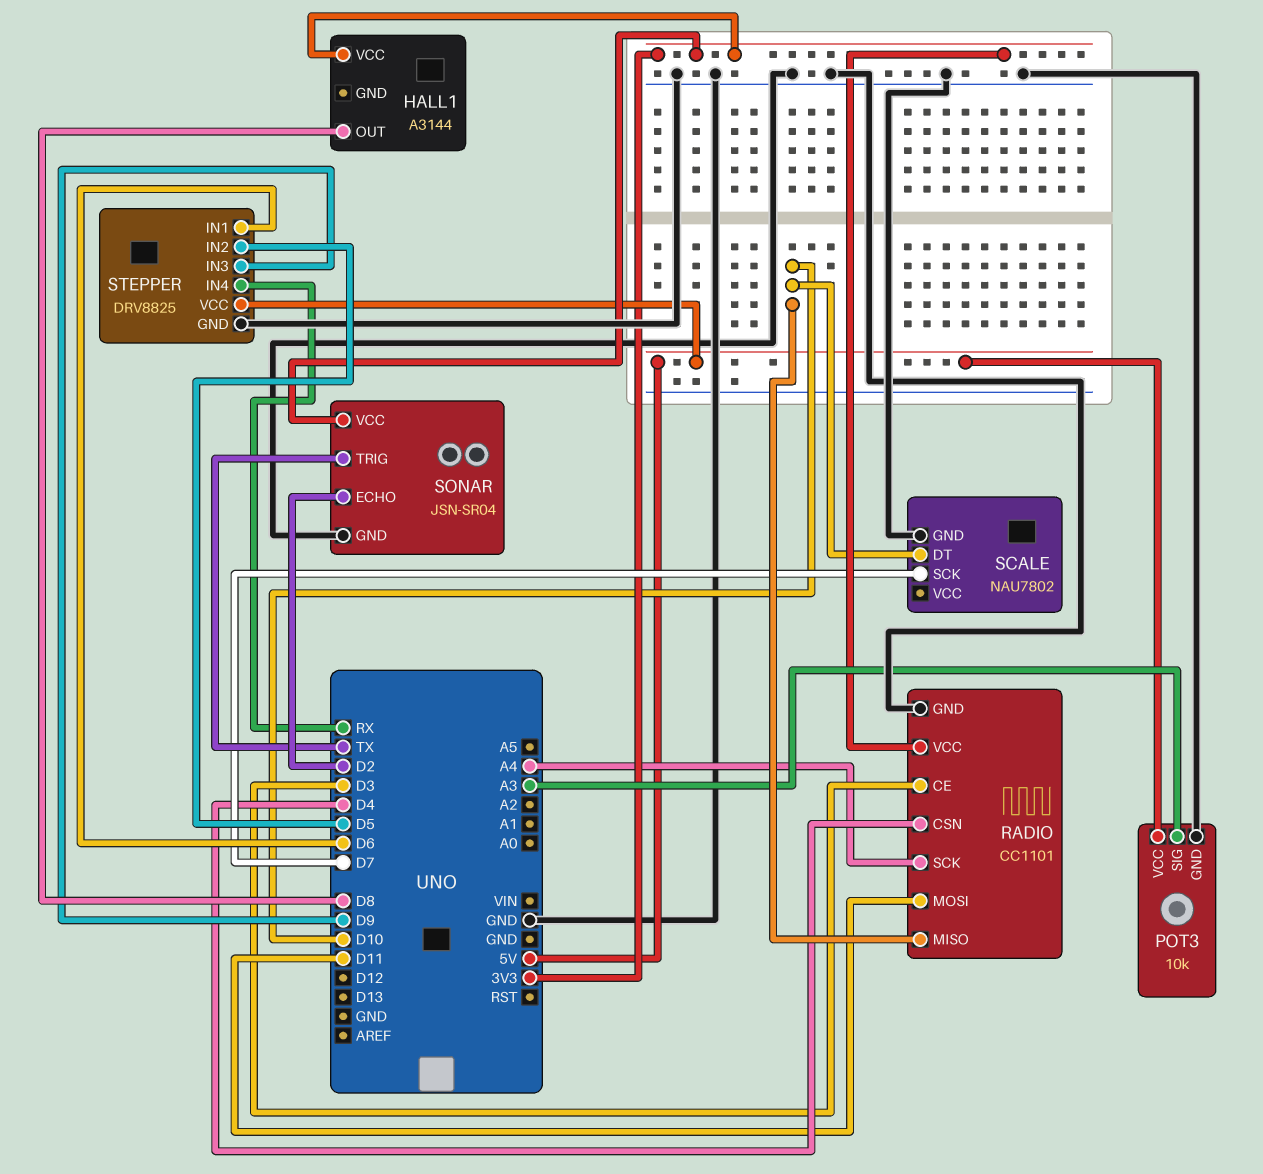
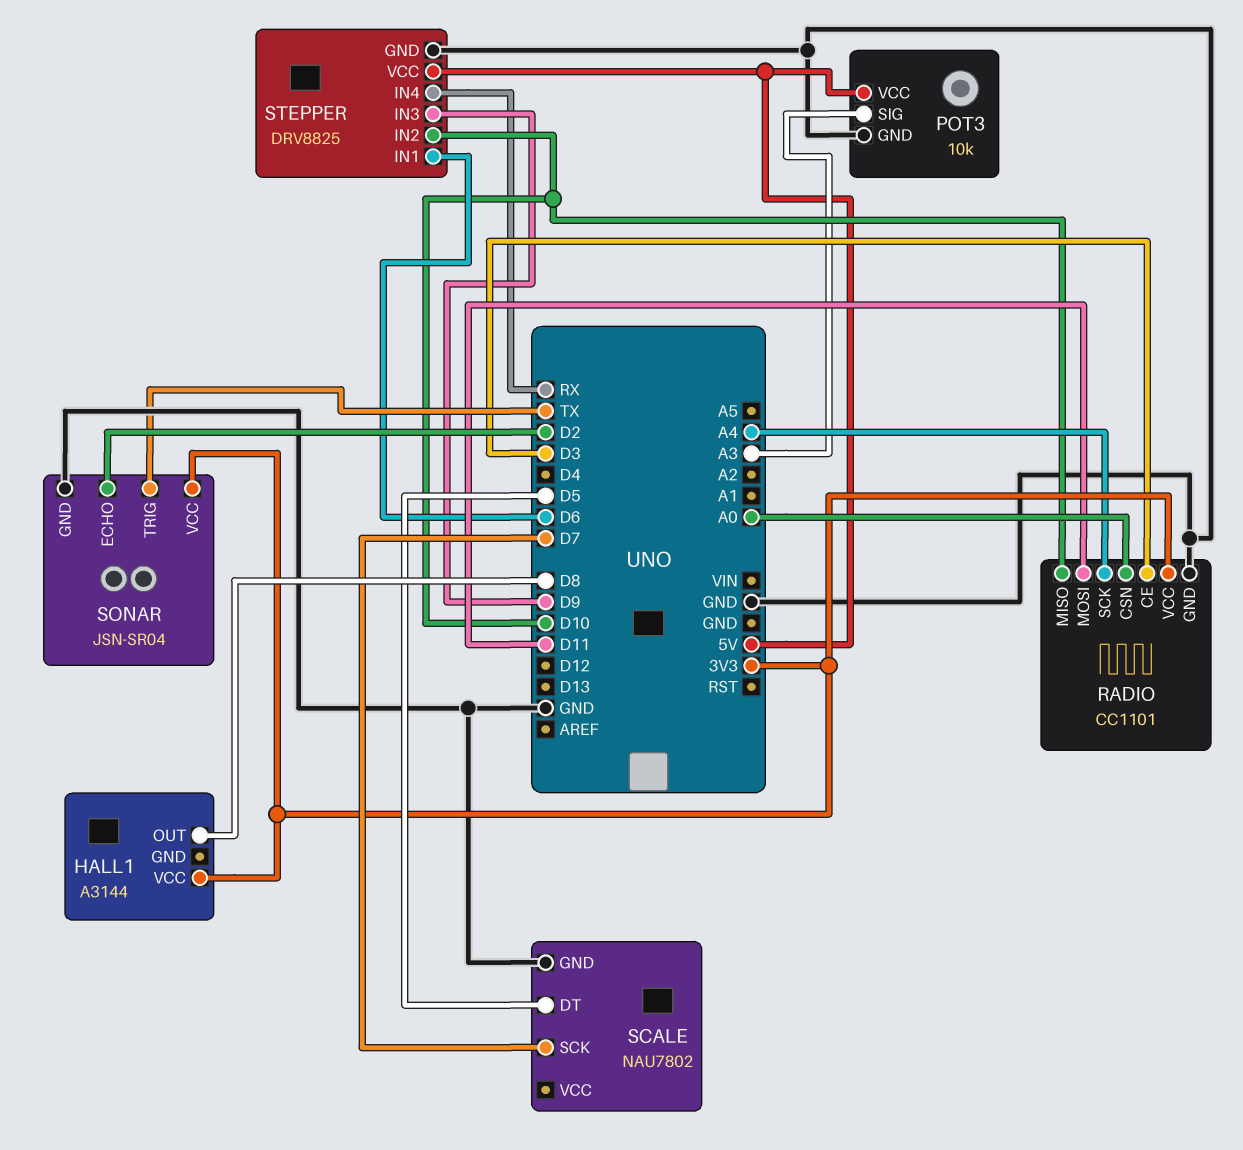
RADIO pin CSN: D4 -> A0
SCALE pin DT: D10 -> D5
STEPPER pin IN2: D5 -> D10

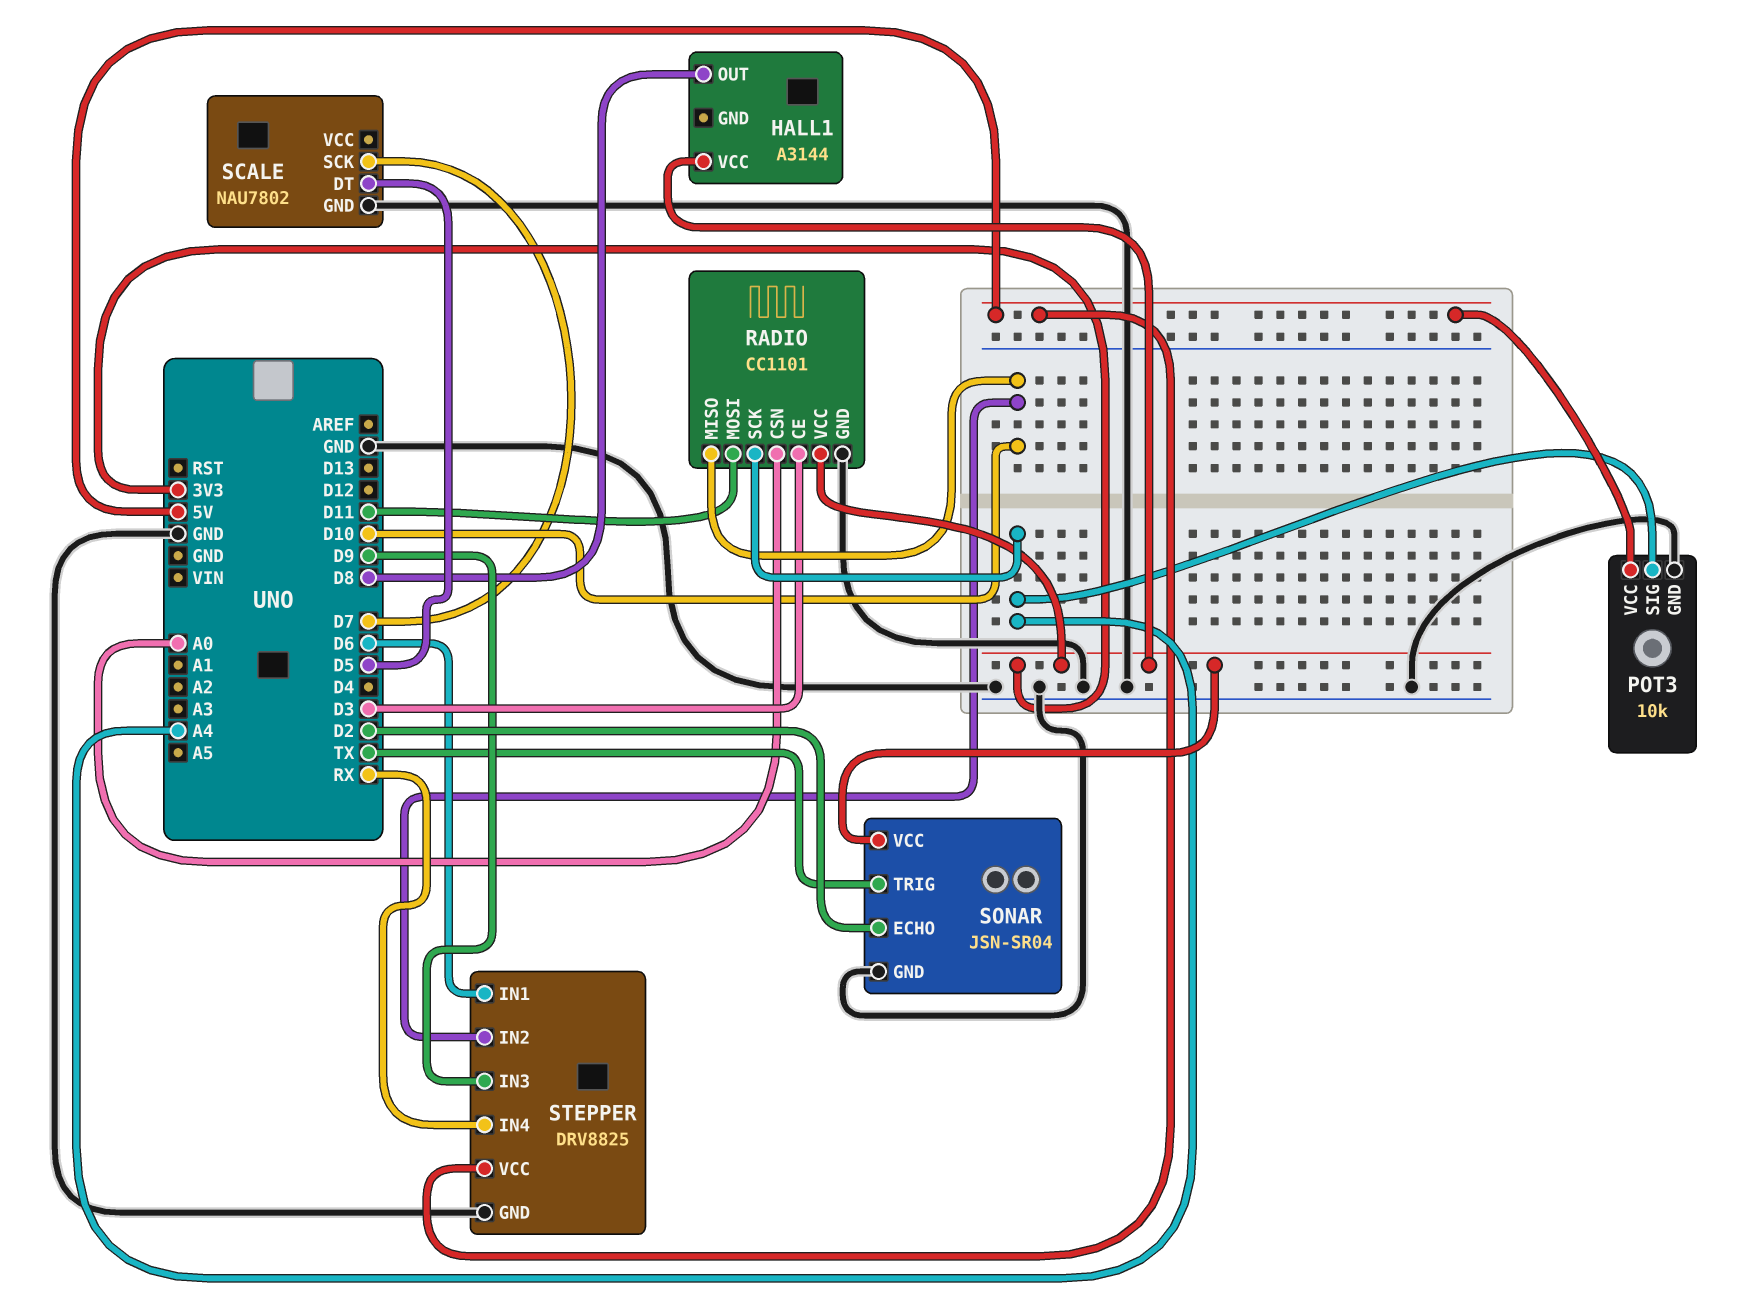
POT3 pin SIG: A3 -> A4

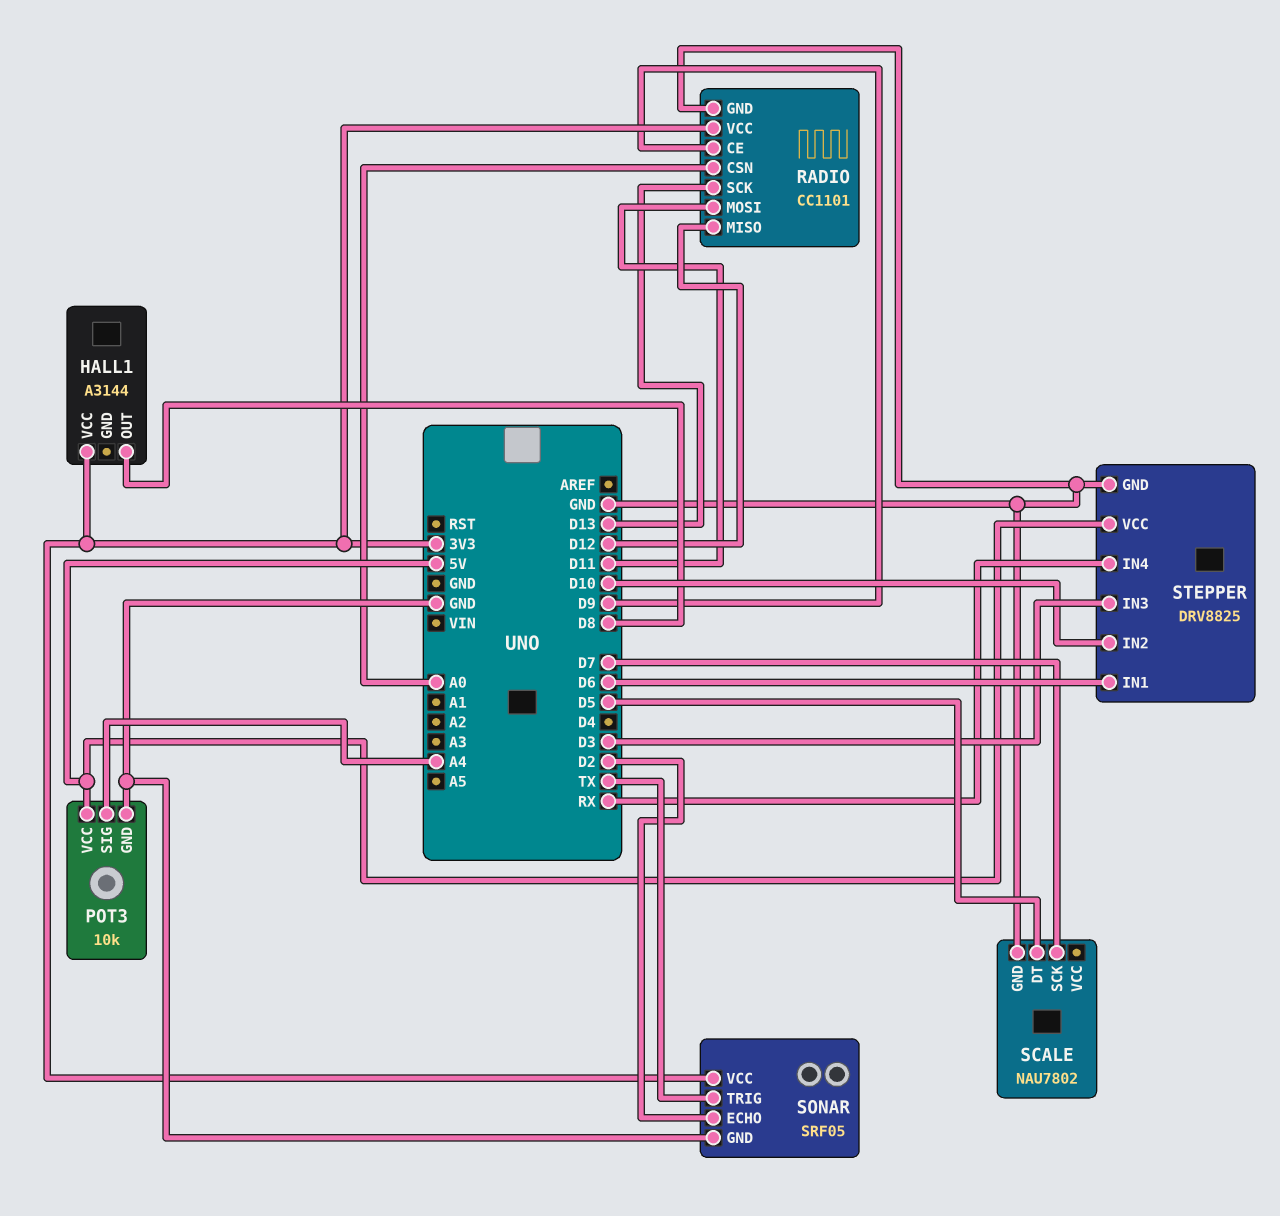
RADIO pin CE: D3 -> D9
RADIO pin MISO: D10 -> D12
RADIO pin SCK: A4 -> D13
SONAR: JSN-SR04 -> SRF05
STEPPER pin IN3: D9 -> D3

